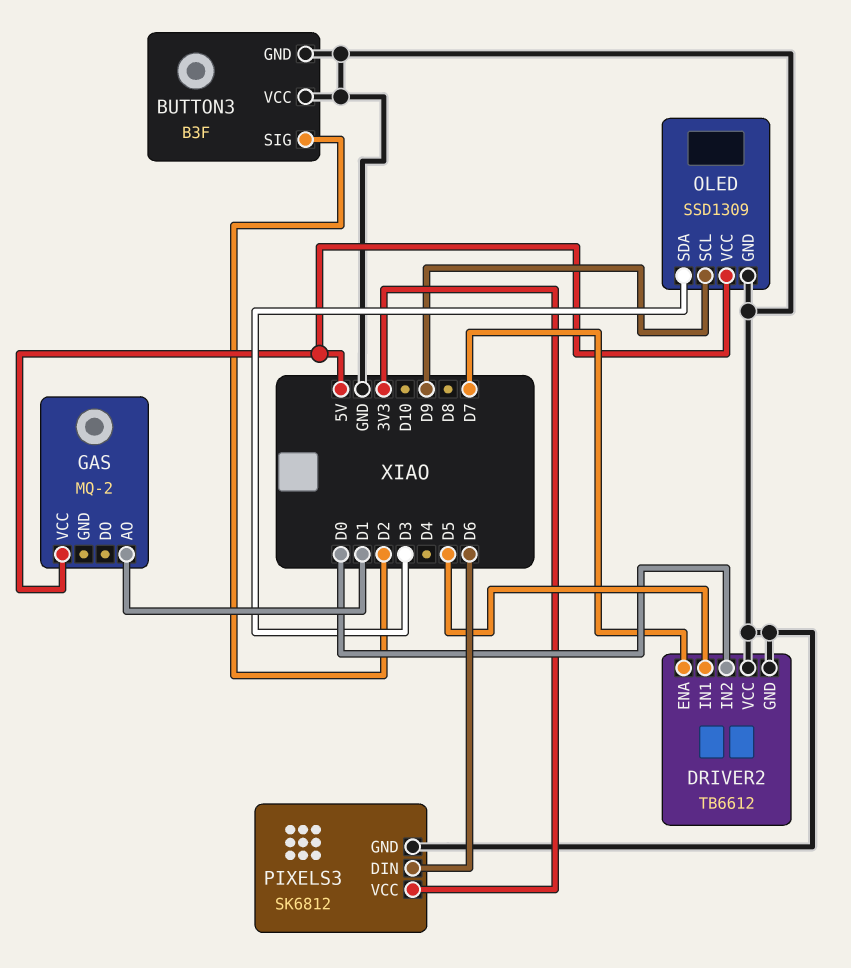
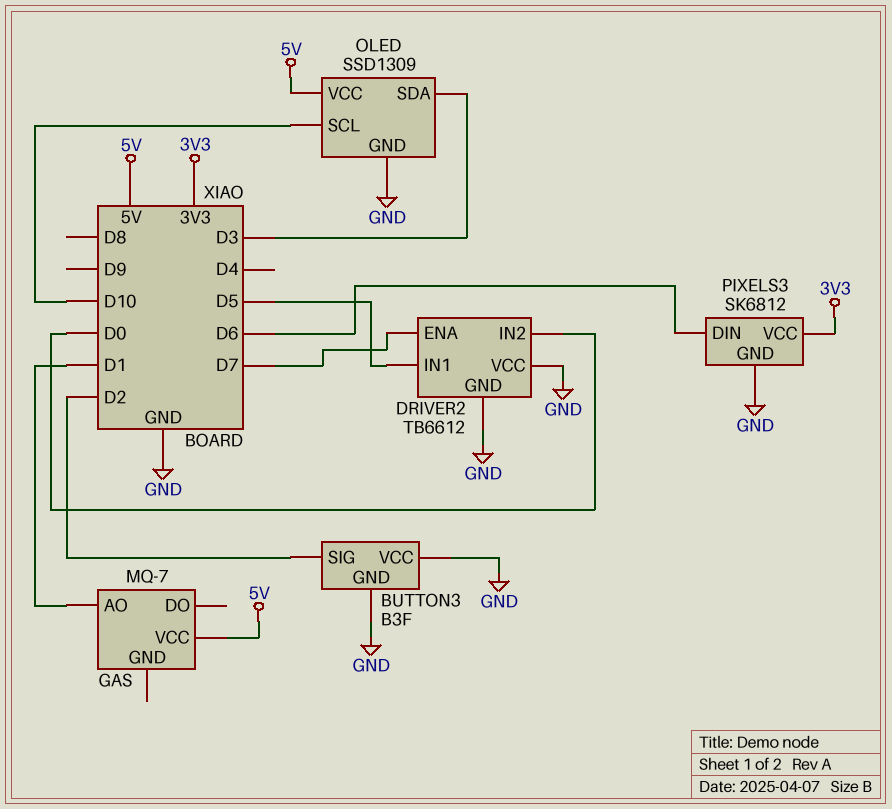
GAS: MQ-2 -> MQ-7
OLED pin SCL: D9 -> D10

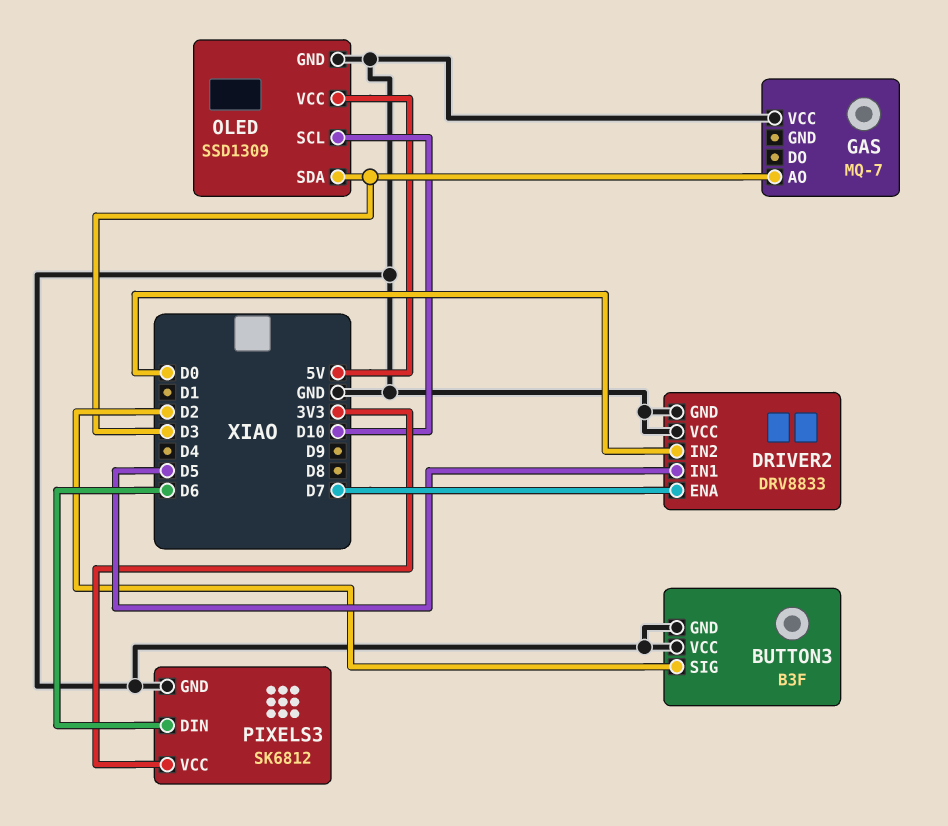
DRIVER2: TB6612 -> DRV8833
GAS pin AO: D1 -> D3
GAS pin VCC: 5V -> GND

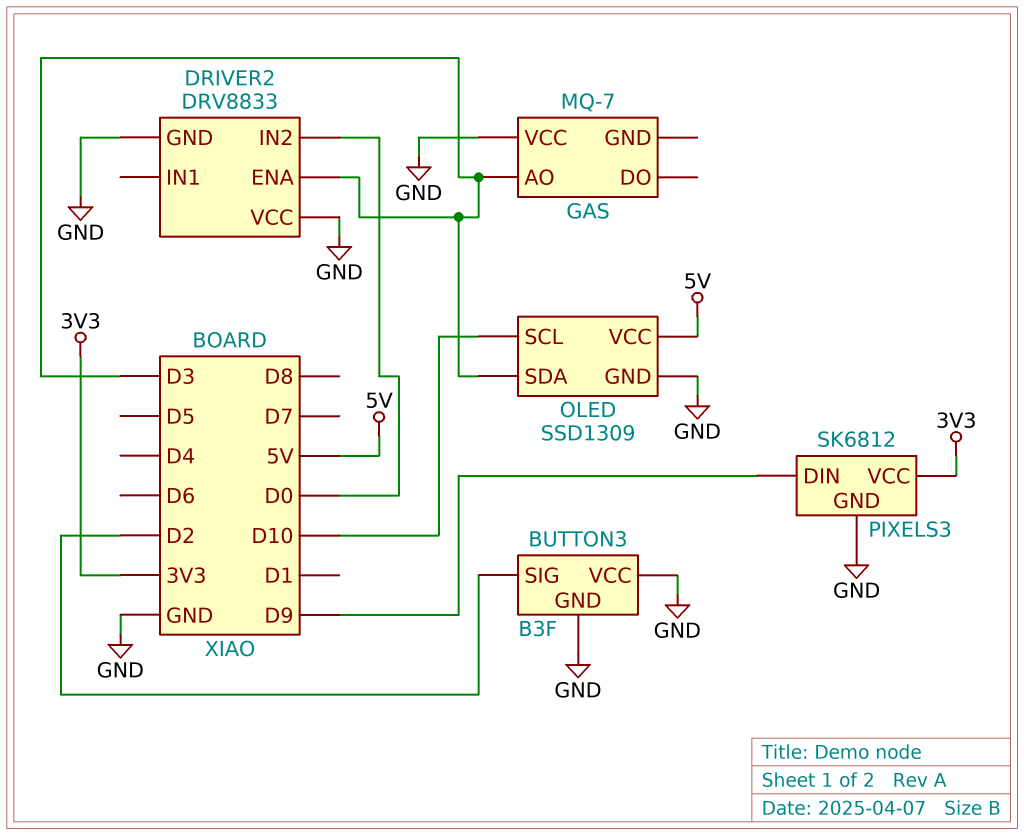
DRIVER2 pin ENA: D7 -> D3
DRIVER2 pin IN1: D5 -> none
PIXELS3 pin DIN: D6 -> D9

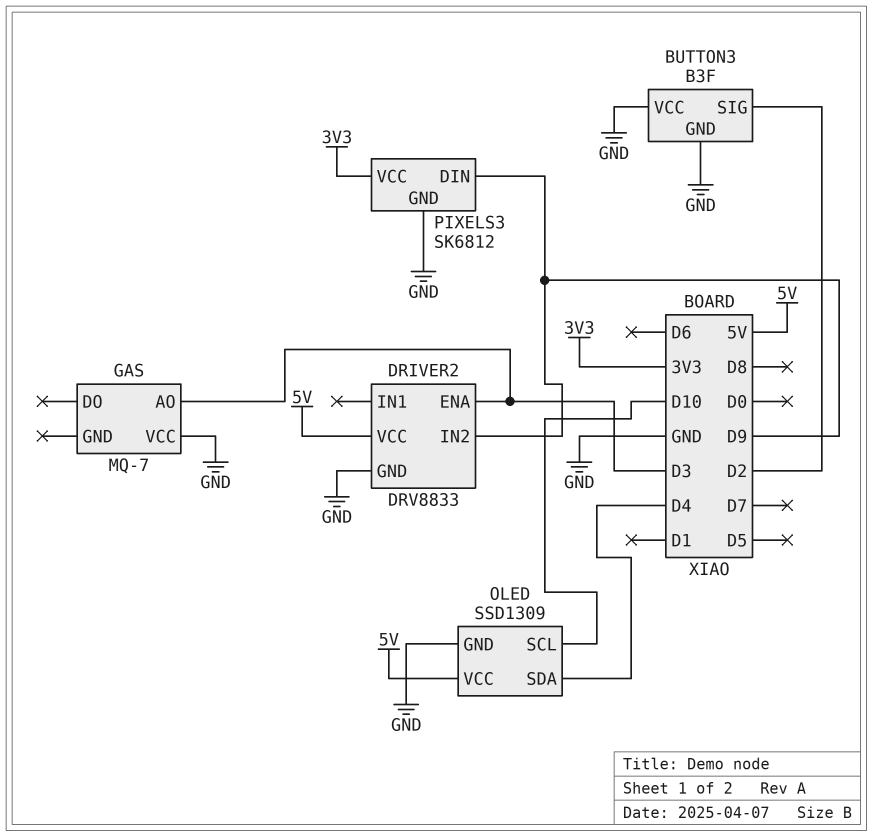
DRIVER2 pin IN2: D0 -> D9
DRIVER2 pin VCC: GND -> 5V
OLED pin SDA: D3 -> D4

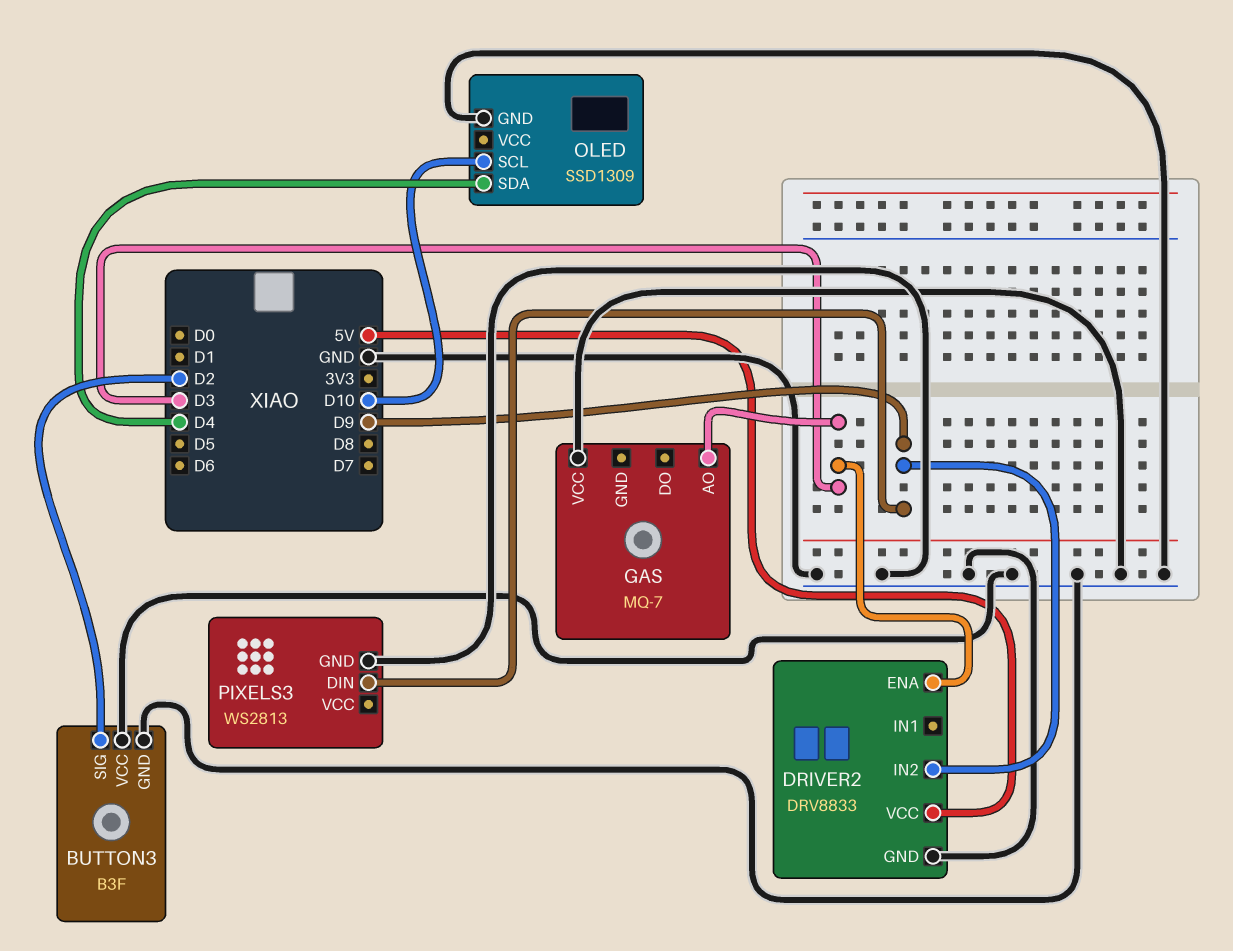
OLED pin VCC: 5V -> none
PIXELS3: SK6812 -> WS2813
PIXELS3 pin VCC: 3V3 -> none

